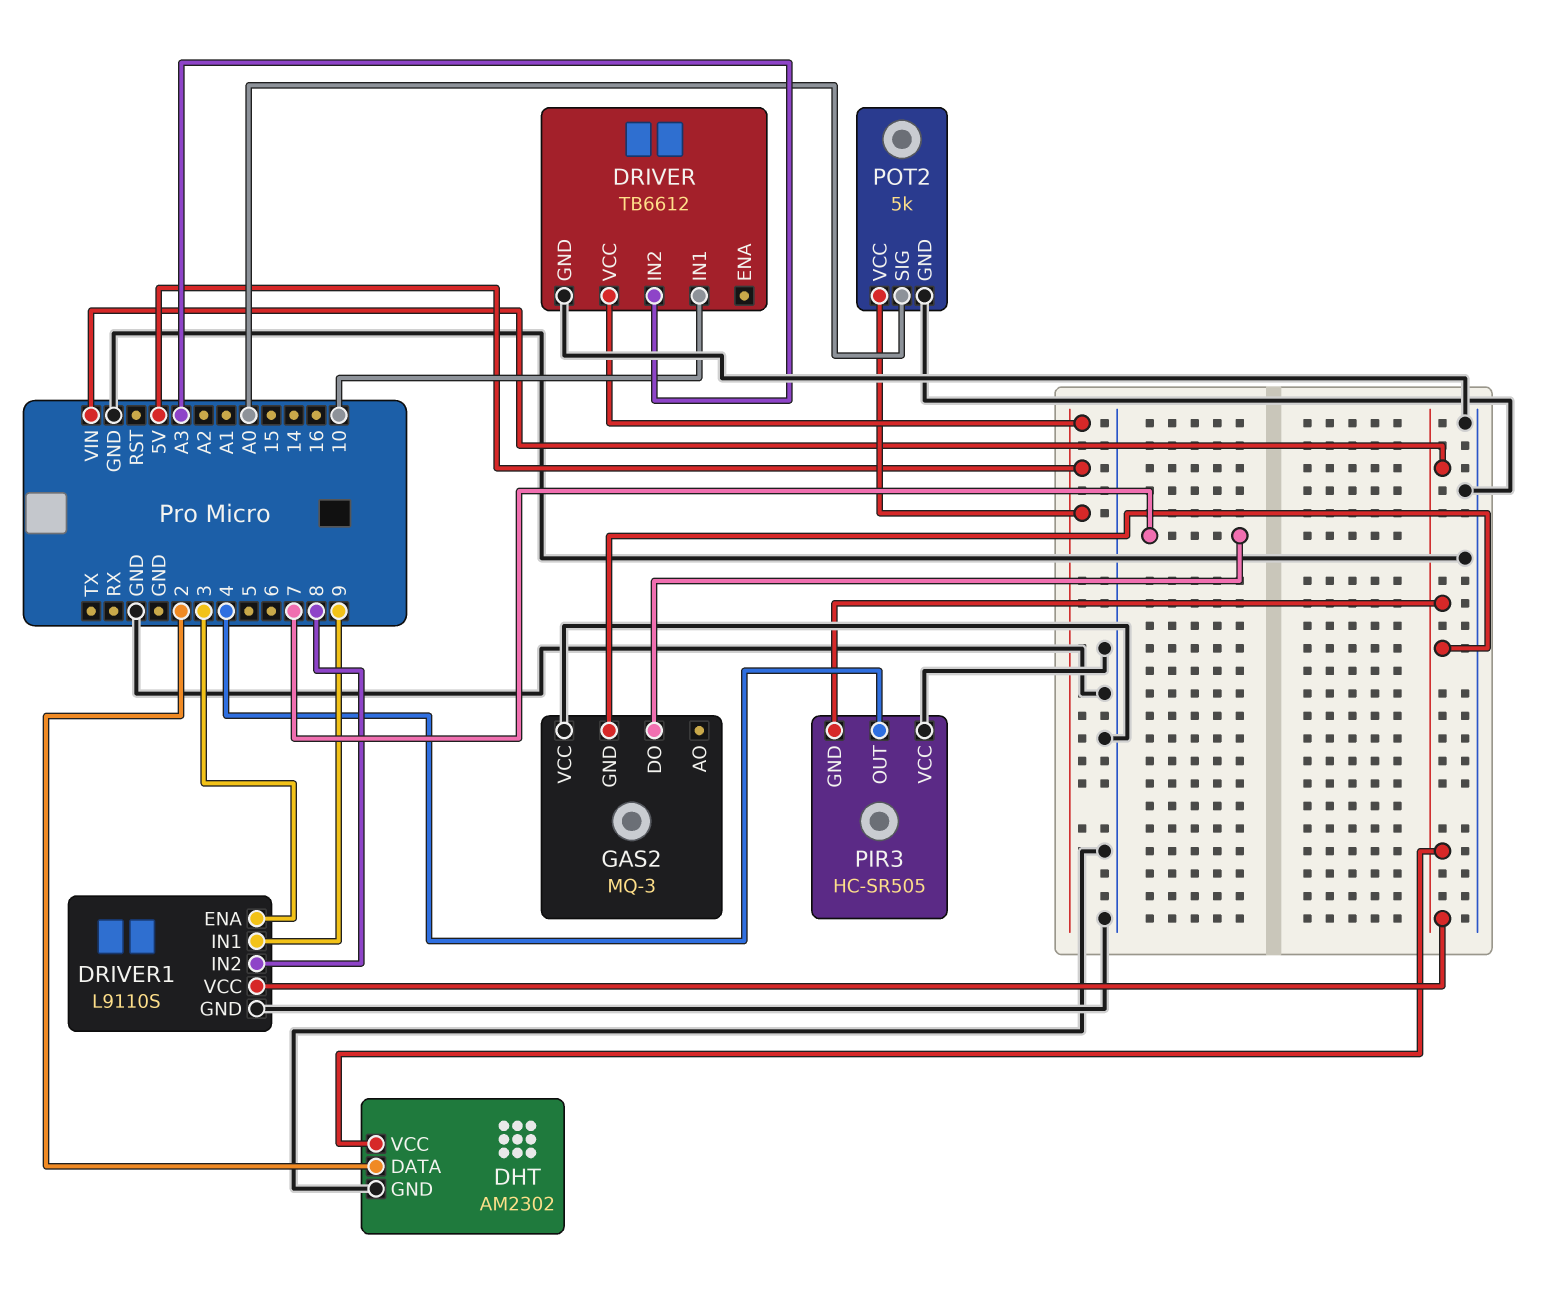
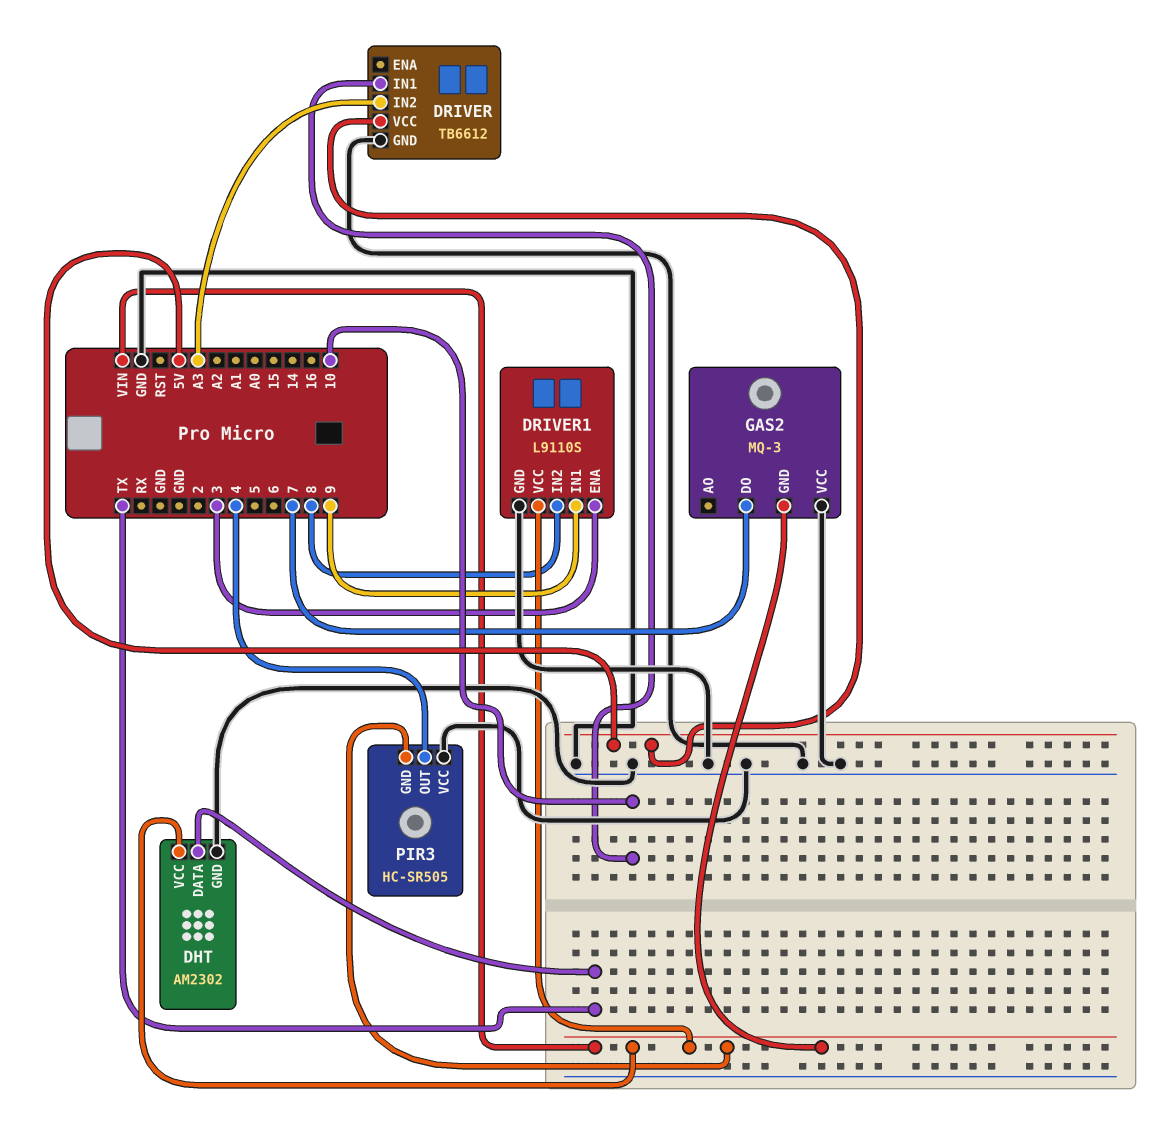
DHT pin DATA: 2 -> TX
POT2: 5k -> none
POT2 pin GND: GND -> none
POT2 pin SIG: A0 -> none
POT2 pin VCC: 5V -> none

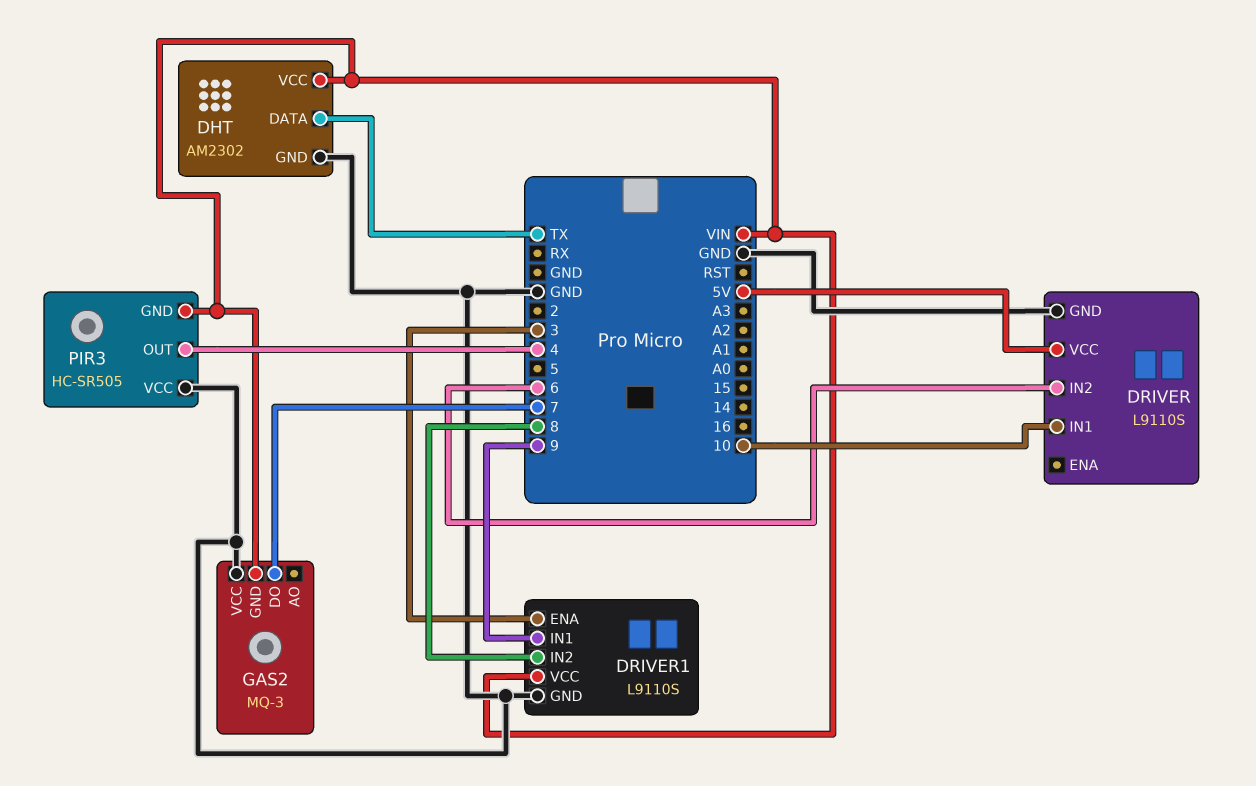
DRIVER: TB6612 -> L9110S
DRIVER pin IN2: A3 -> 6

